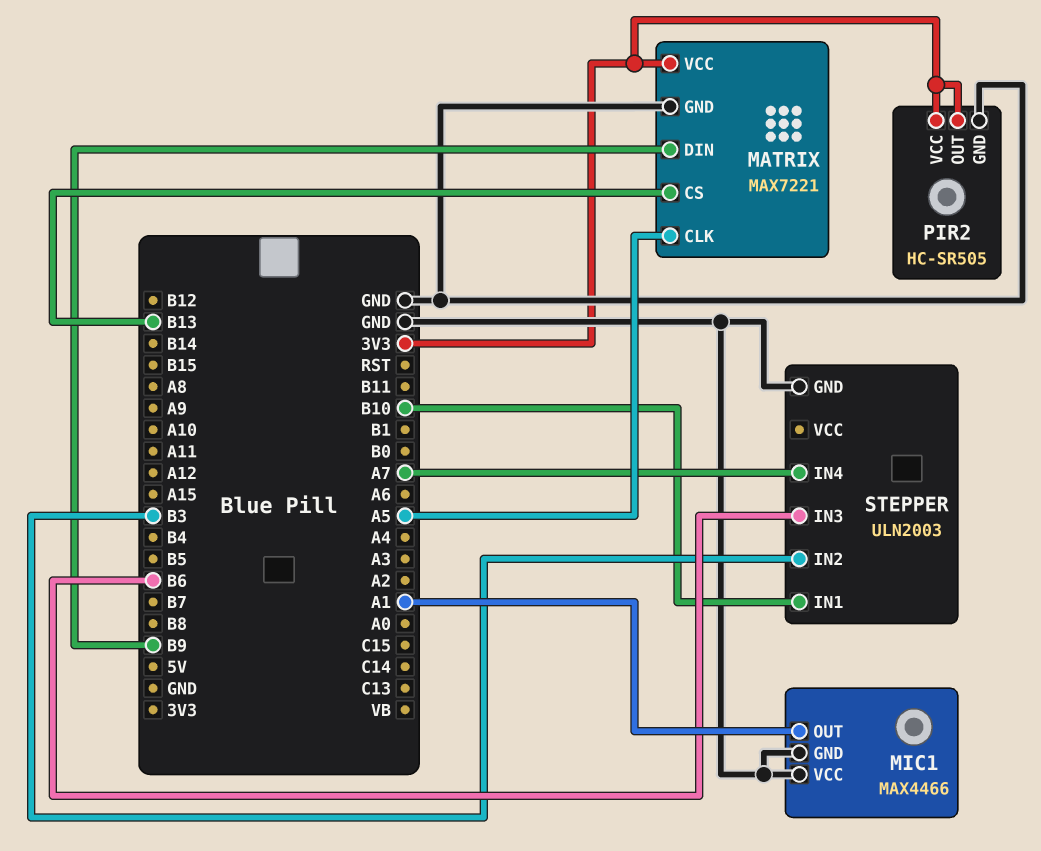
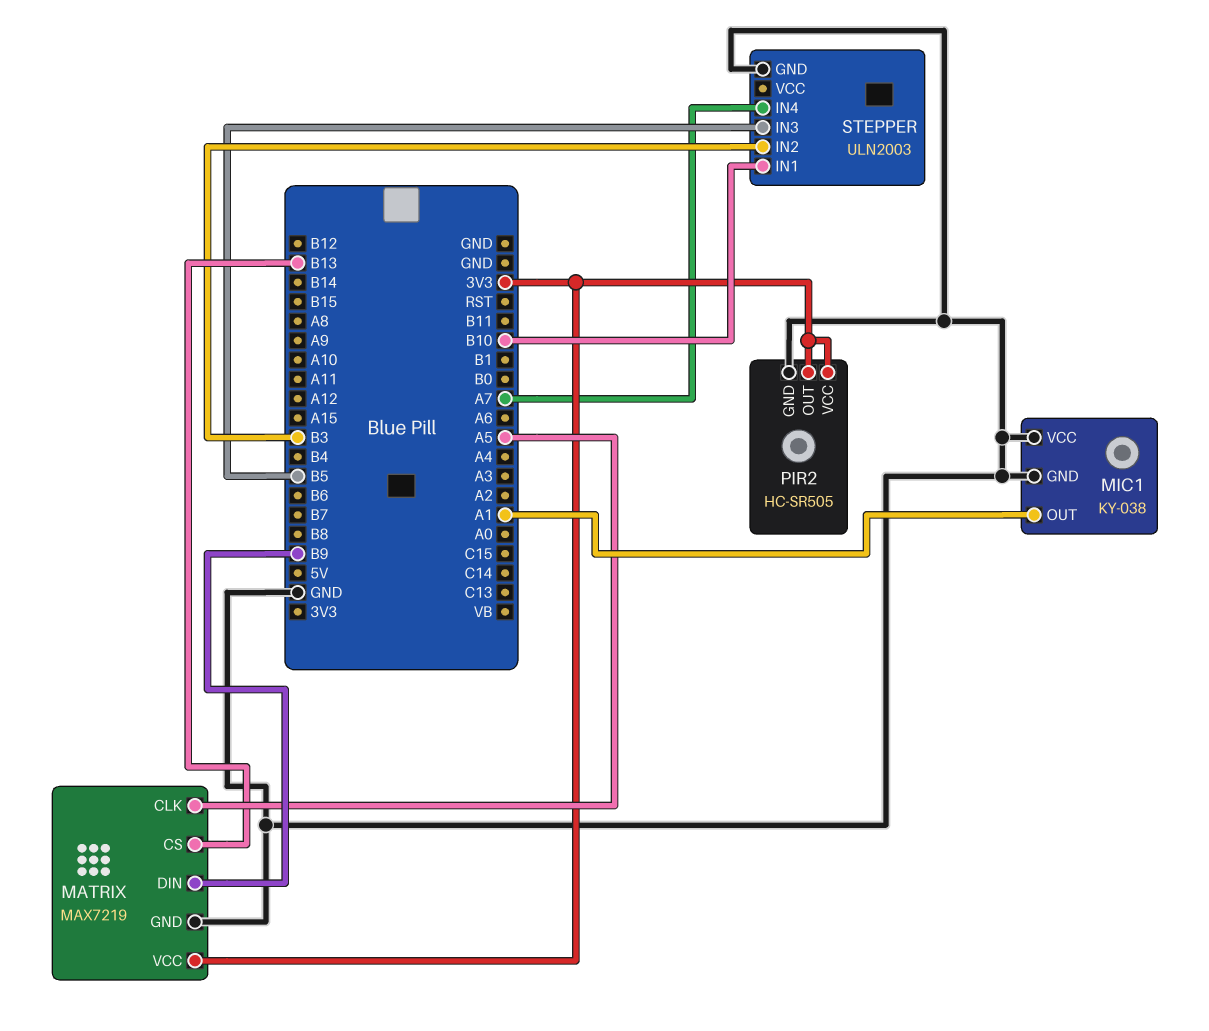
MATRIX: MAX7221 -> MAX7219
MIC1: MAX4466 -> KY-038
STEPPER pin IN3: B6 -> B5

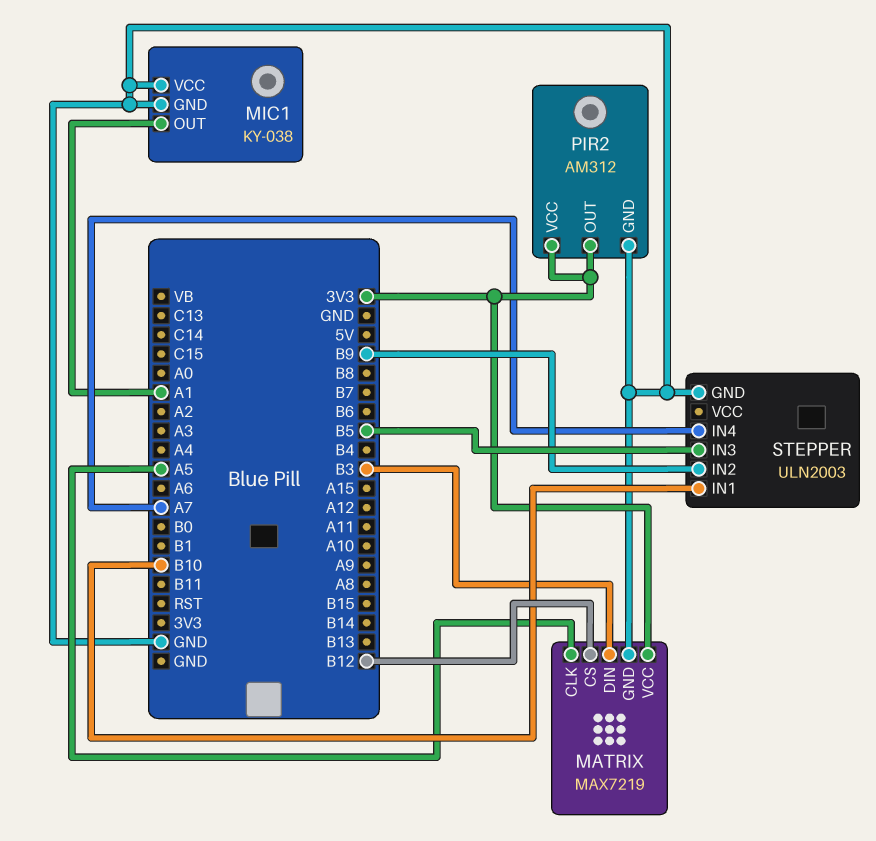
MATRIX pin CS: B13 -> B12
MATRIX pin DIN: B9 -> B3
PIR2: HC-SR505 -> AM312
STEPPER pin IN2: B3 -> B9

